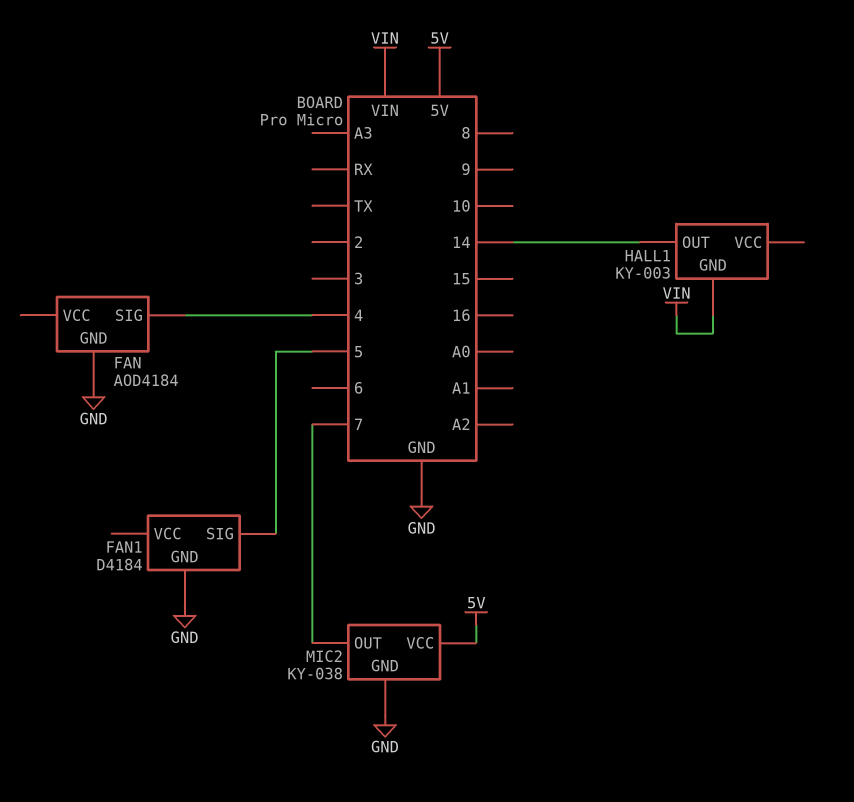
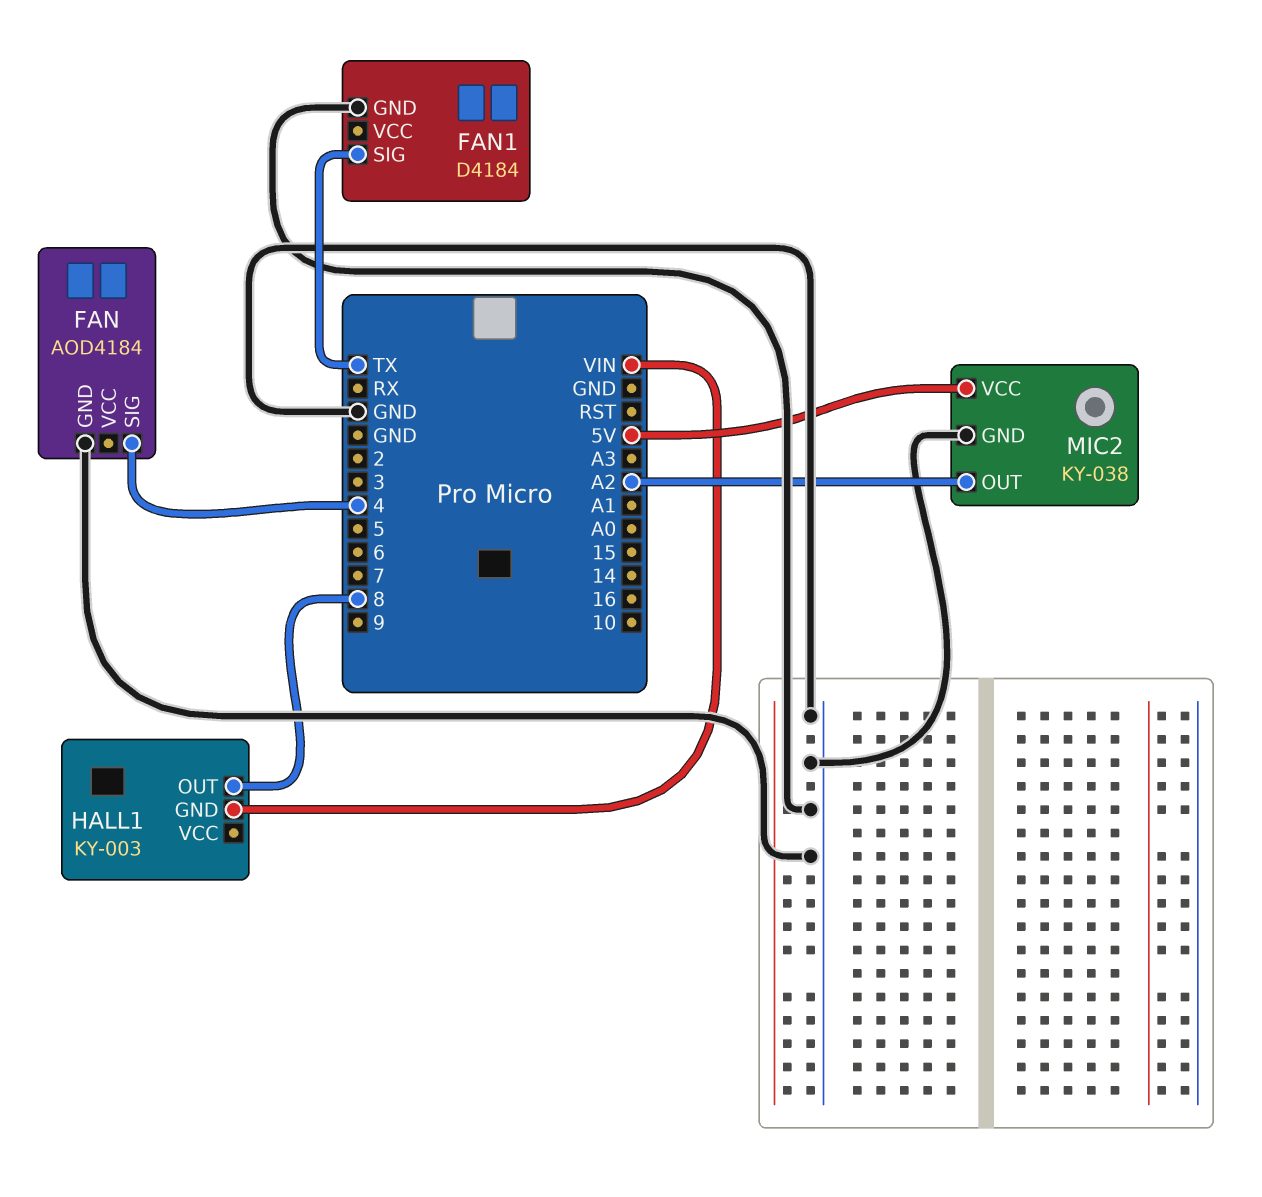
FAN1 pin SIG: 5 -> TX
HALL1 pin OUT: 14 -> 8
MIC2 pin OUT: 7 -> A2

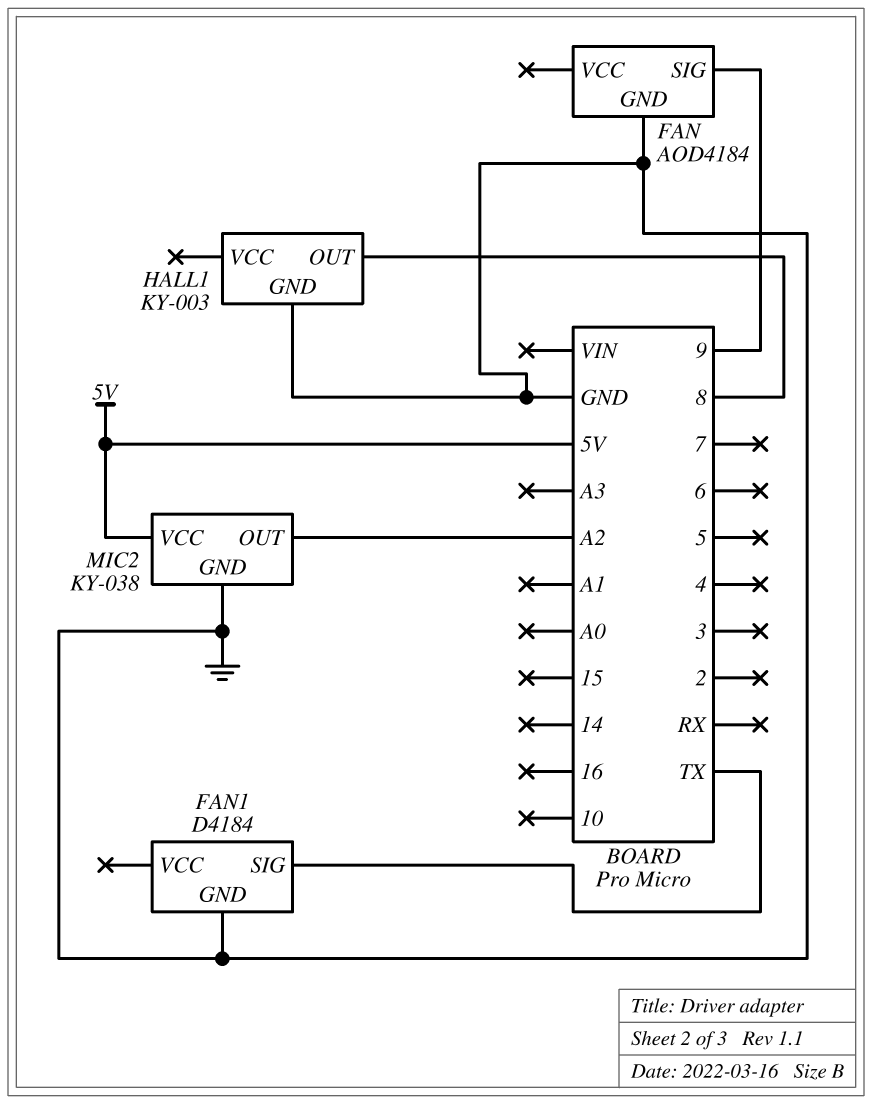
FAN pin SIG: 4 -> 9
HALL1 pin GND: VIN -> GND

